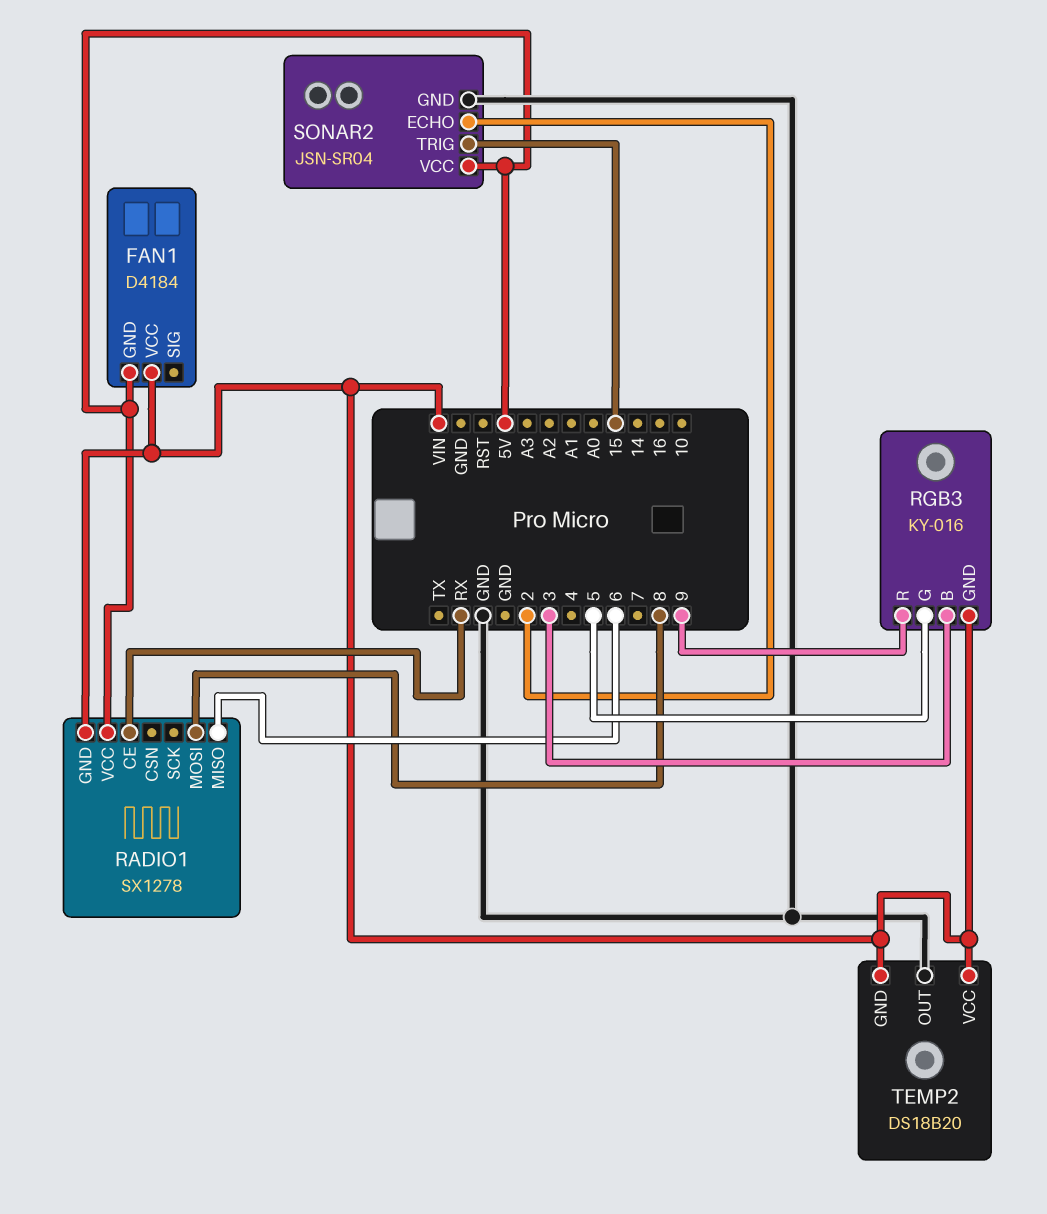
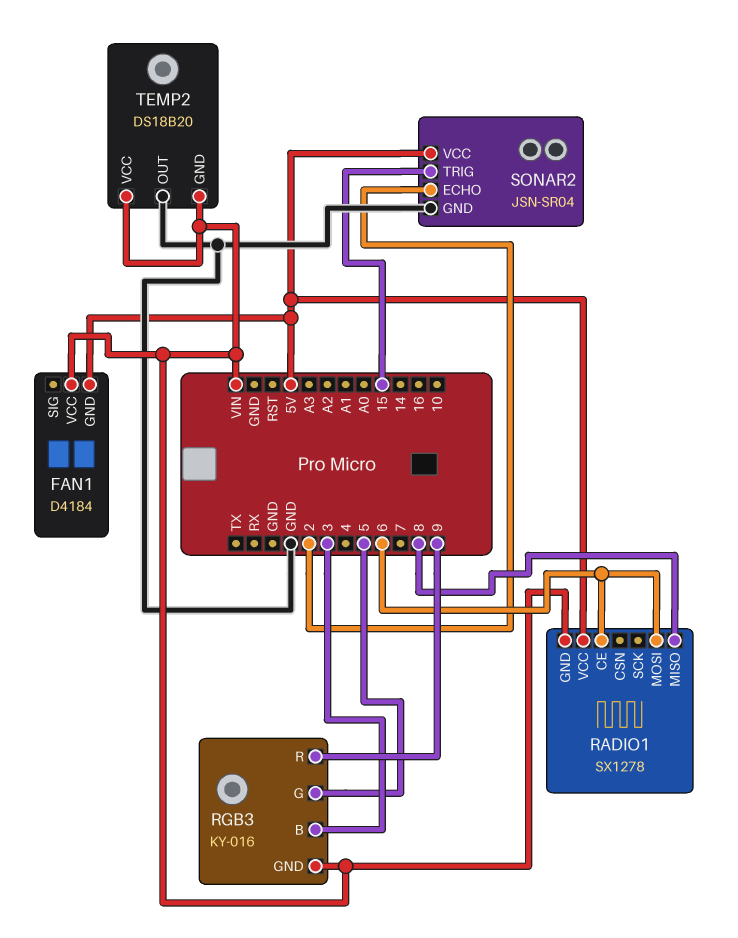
RADIO1 pin CE: RX -> 6
RADIO1 pin MISO: 6 -> 8
RADIO1 pin MOSI: 8 -> 6

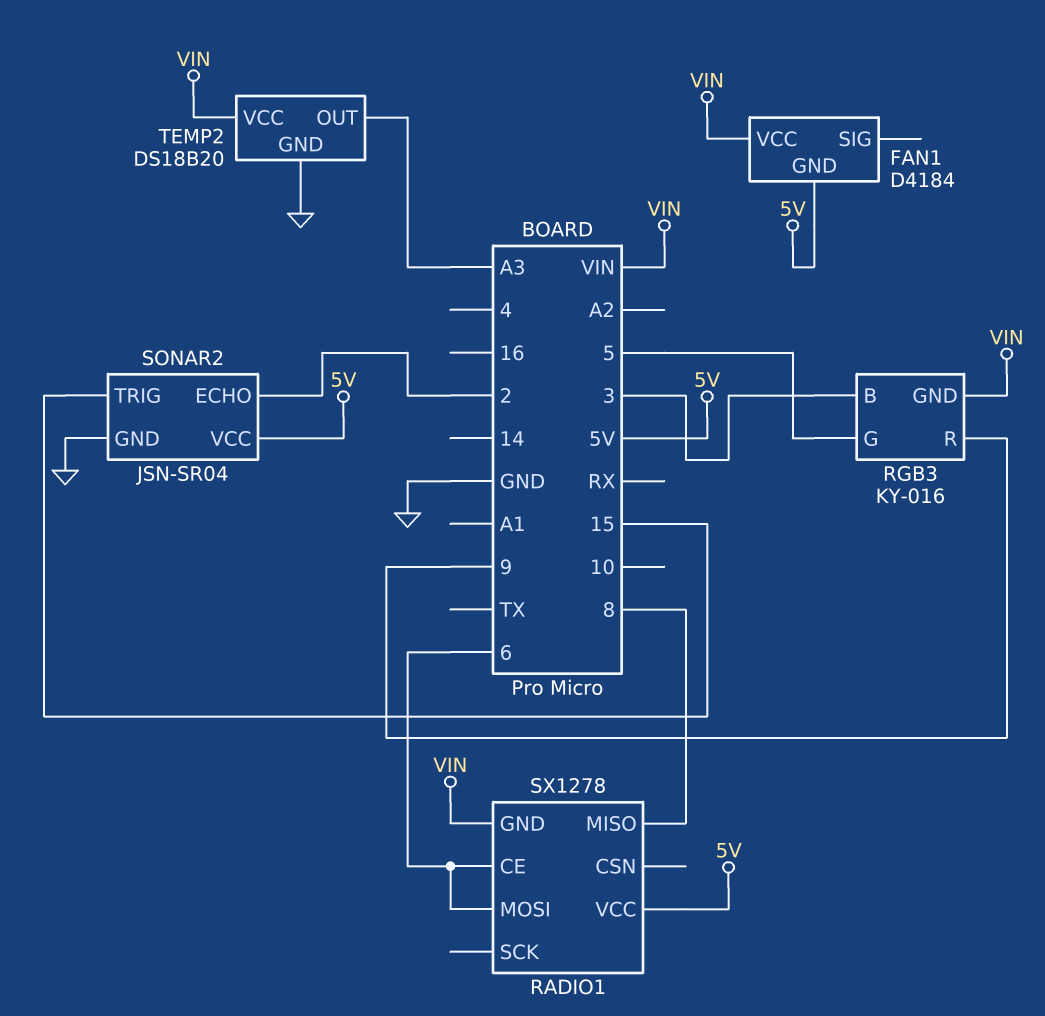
TEMP2 pin GND: VIN -> GND
TEMP2 pin OUT: GND -> A3

